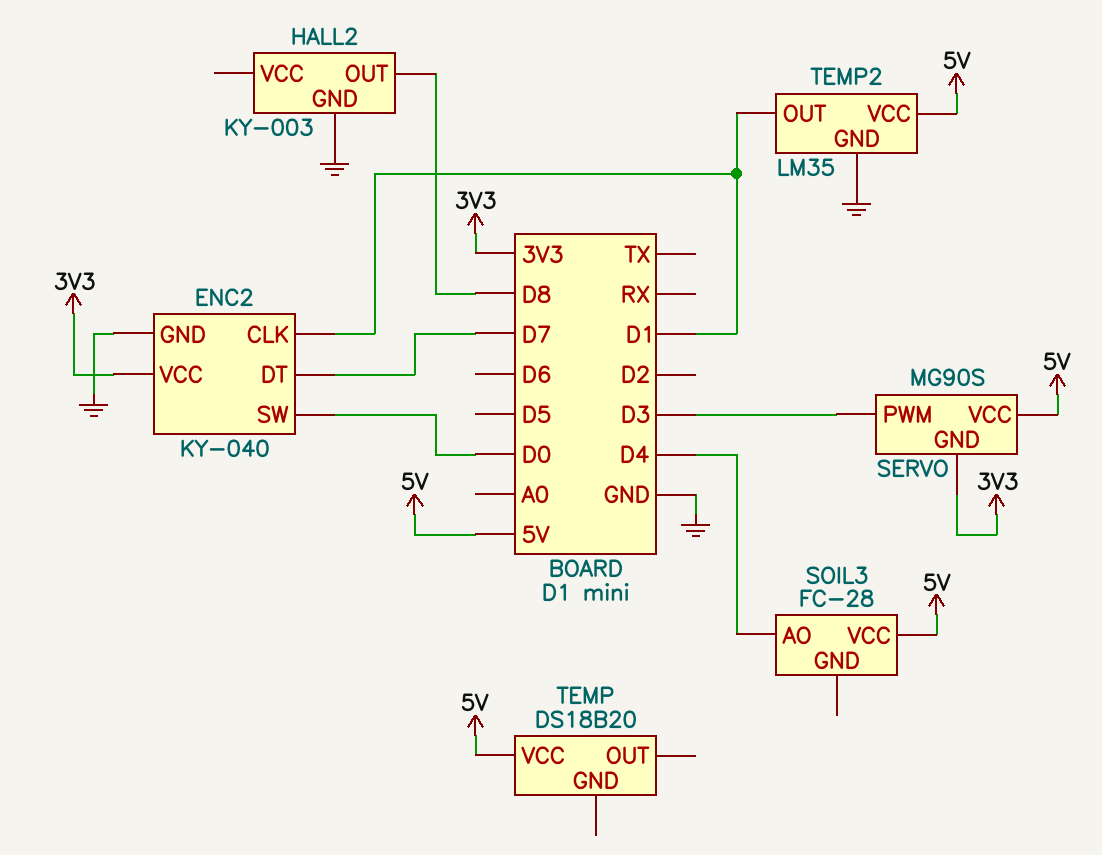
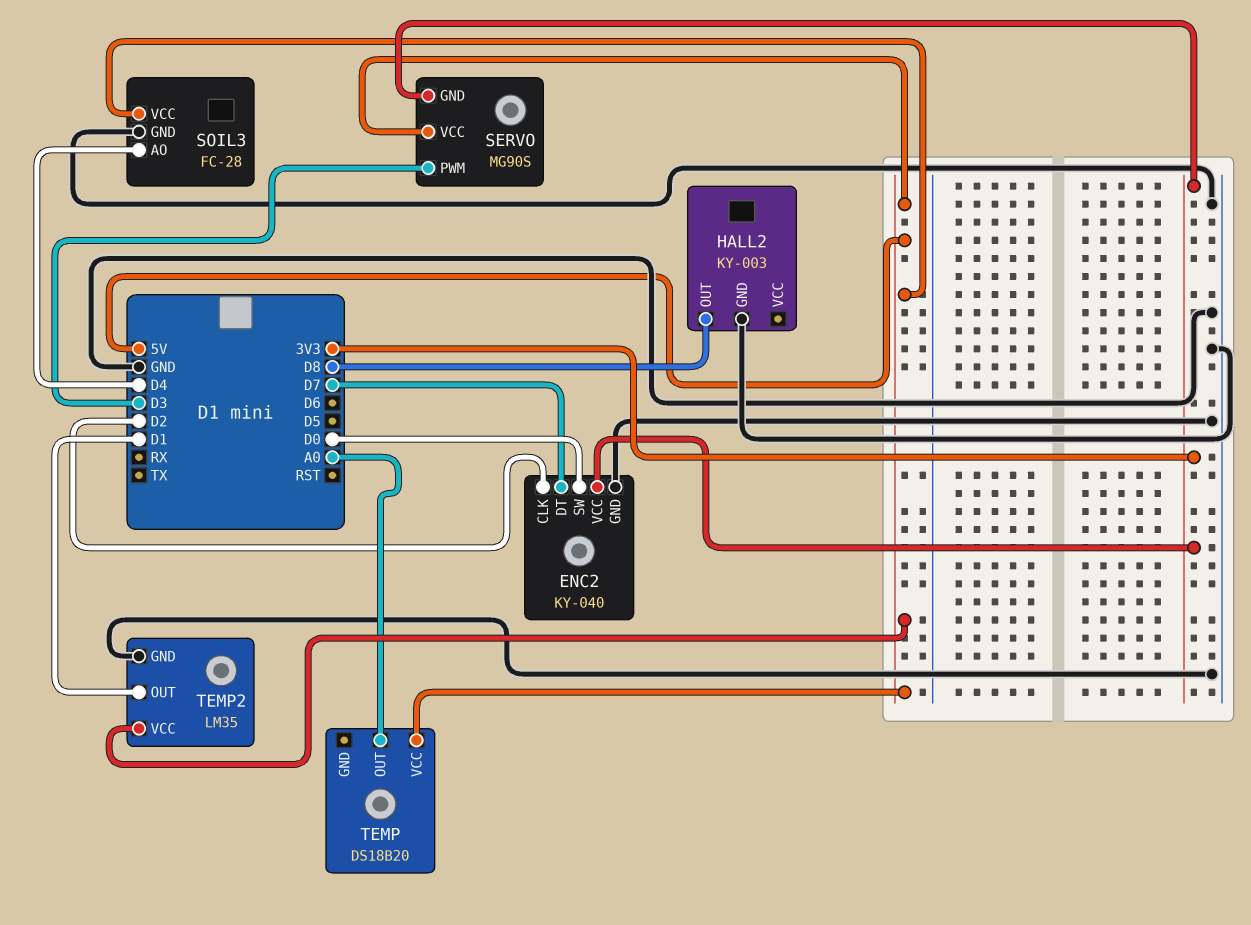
ENC2 pin CLK: D1 -> D2
SOIL3 pin GND: none -> GND
TEMP pin OUT: none -> A0

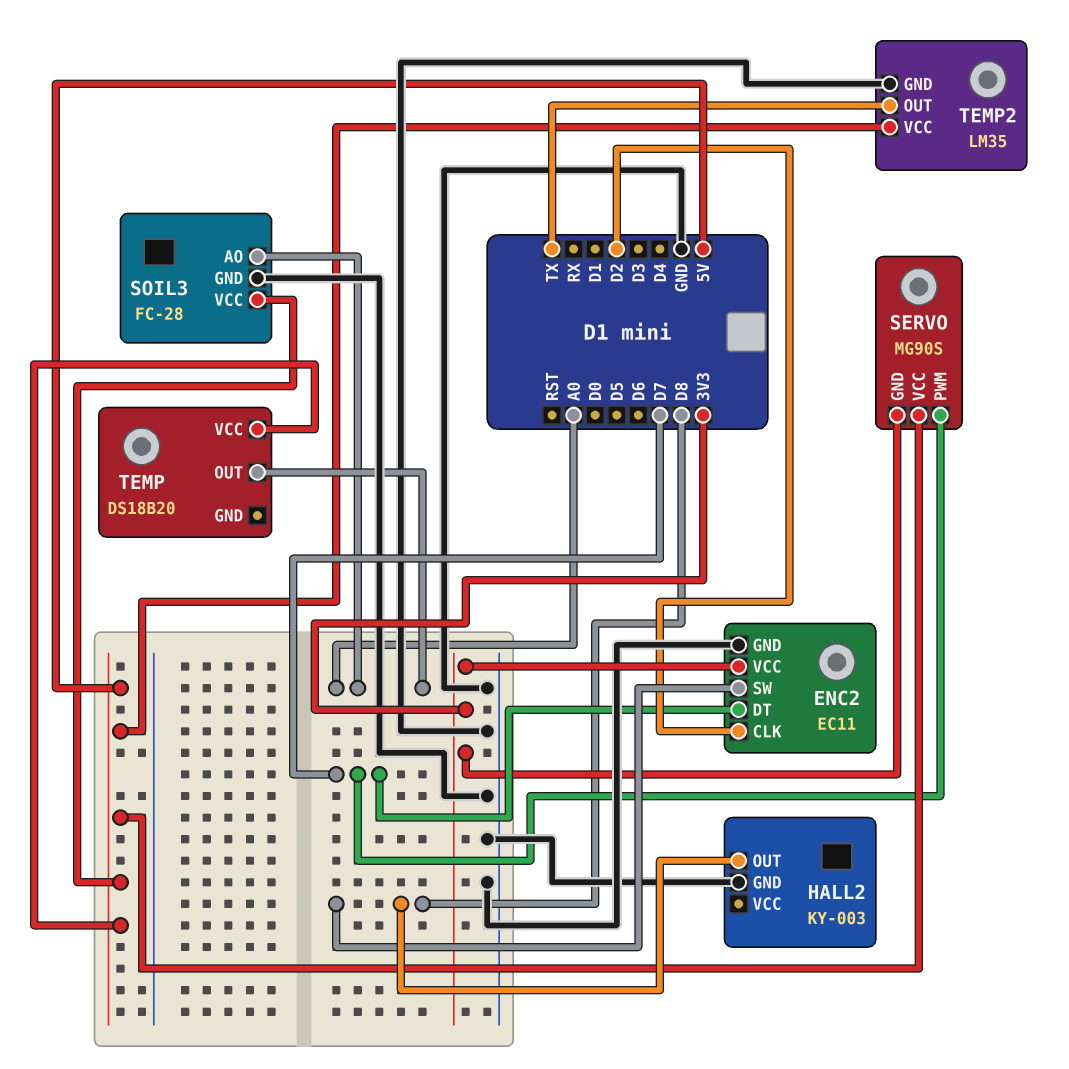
ENC2: KY-040 -> EC11
ENC2 pin SW: D0 -> D8
SERVO pin PWM: D3 -> D7
SOIL3 pin AO: D4 -> A0
TEMP2 pin OUT: D1 -> TX

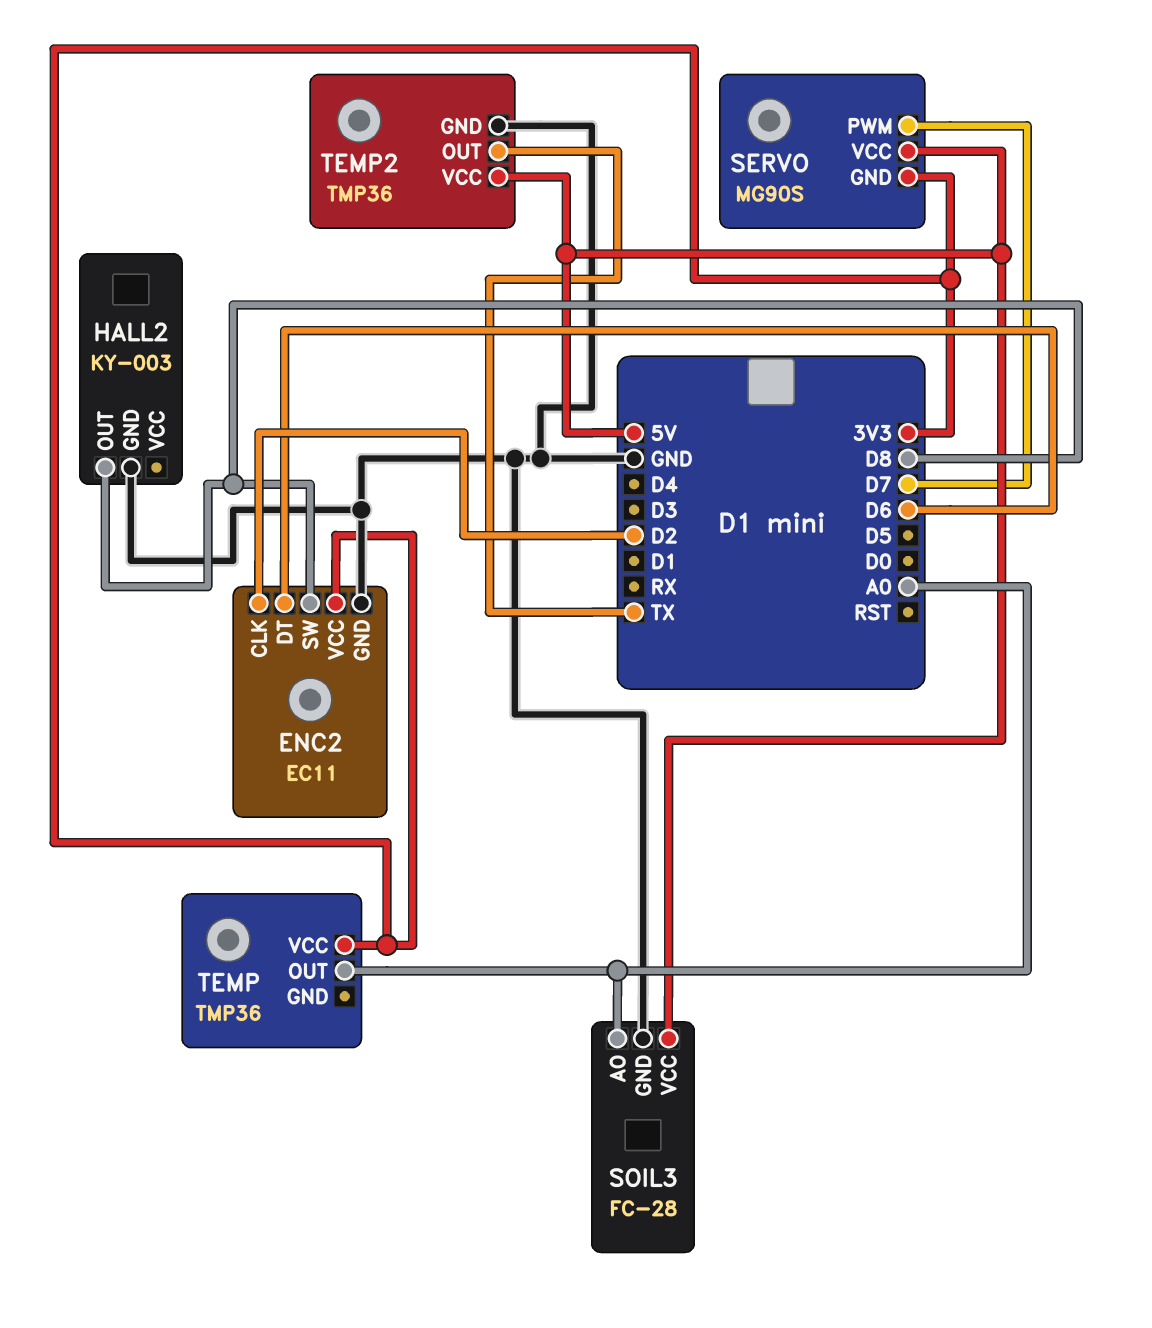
ENC2 pin DT: D7 -> D6
TEMP: DS18B20 -> TMP36
TEMP pin VCC: 5V -> 3V3
TEMP2: LM35 -> TMP36

